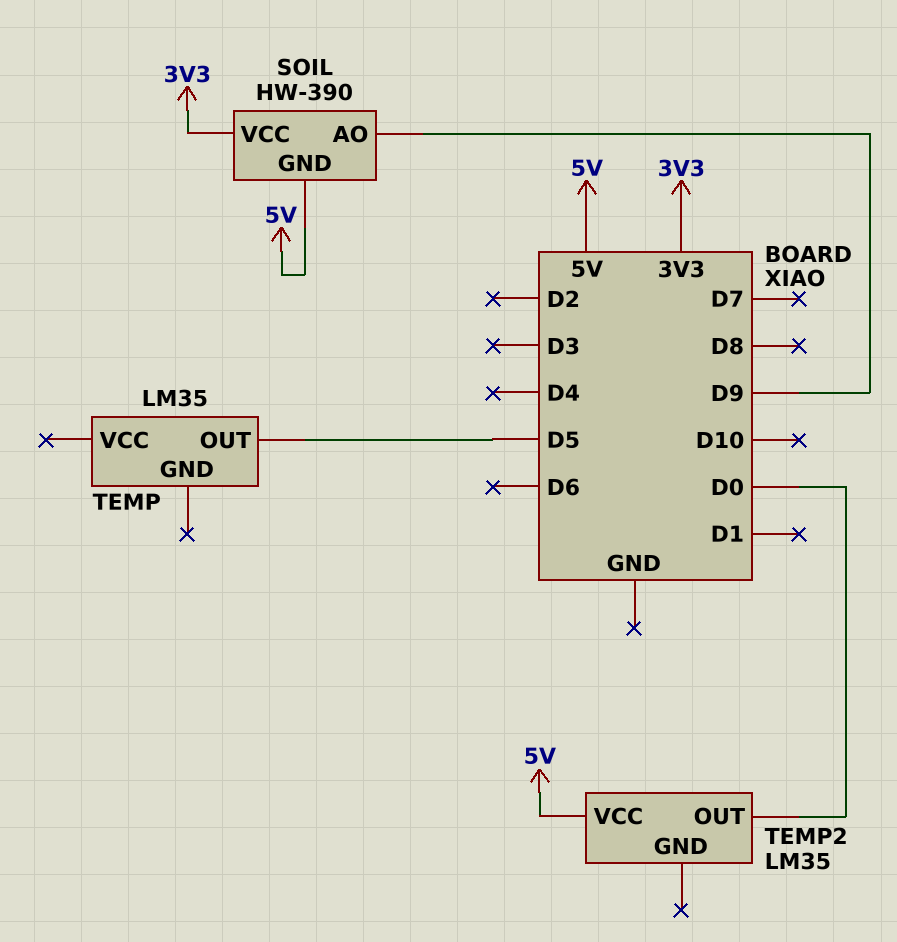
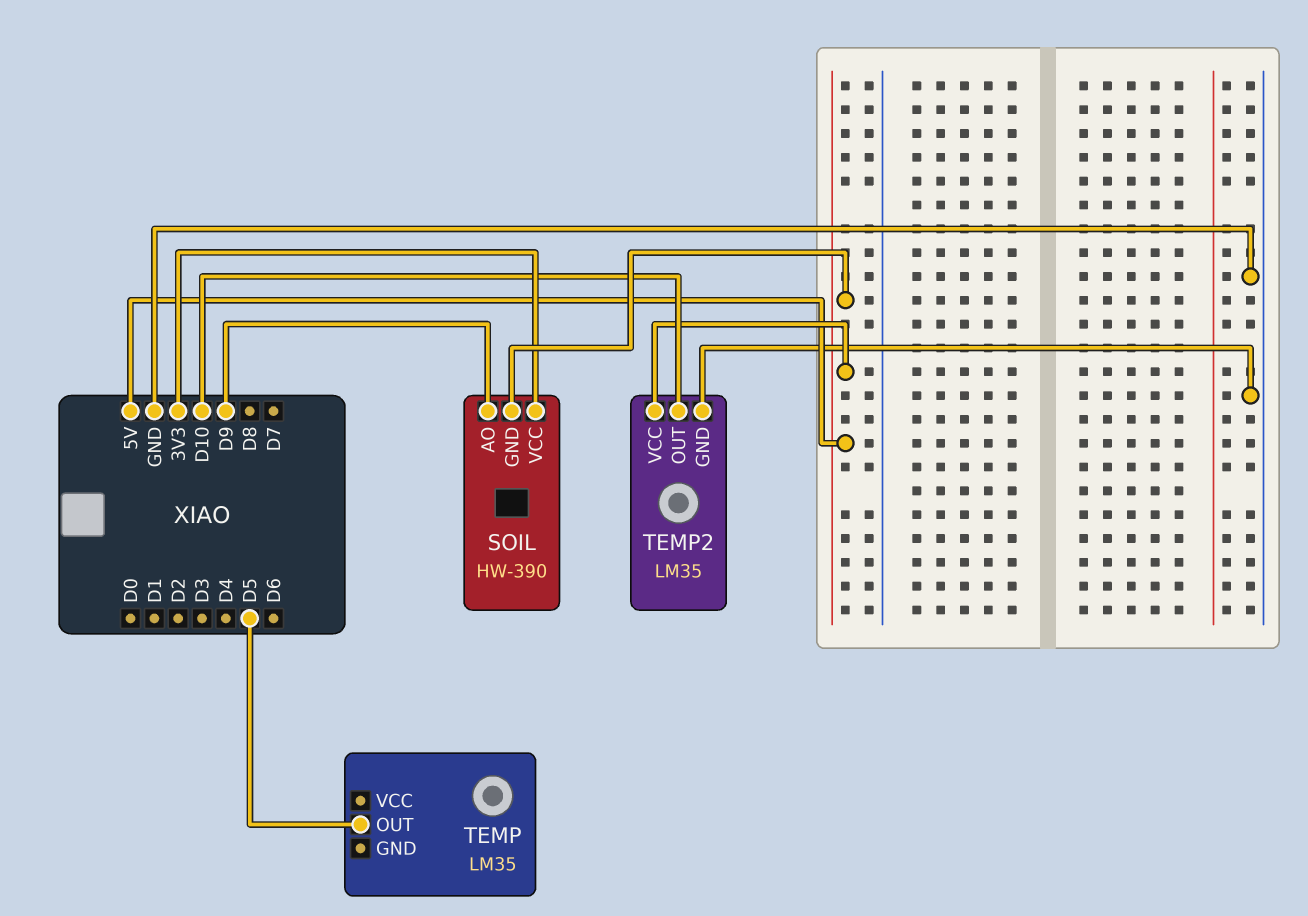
TEMP2 pin GND: none -> GND
TEMP2 pin OUT: D0 -> D10

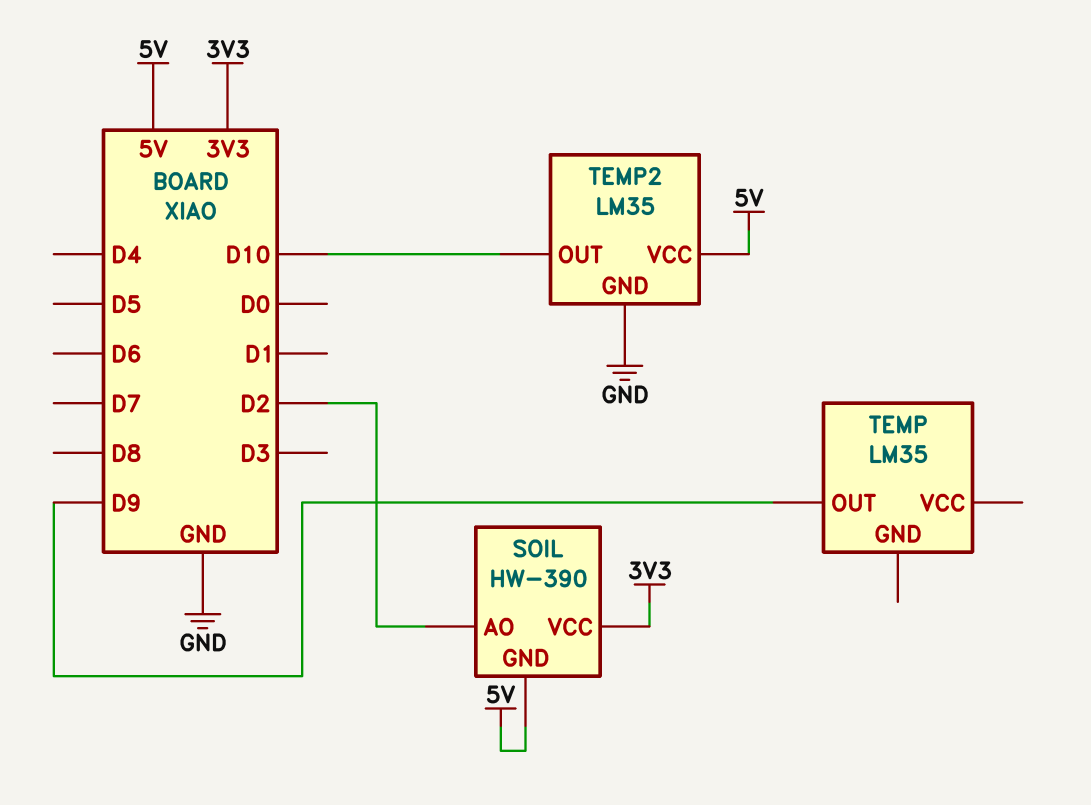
SOIL pin AO: D9 -> D2
TEMP pin OUT: D5 -> D9

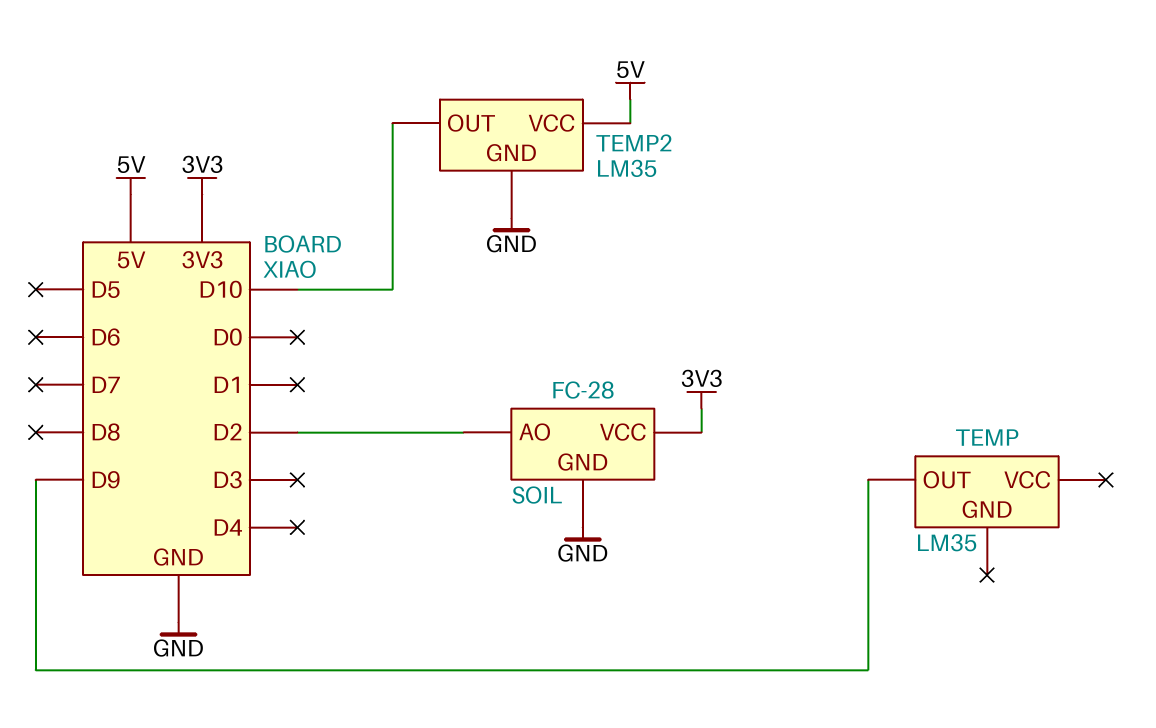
SOIL: HW-390 -> FC-28
SOIL pin GND: 5V -> GND

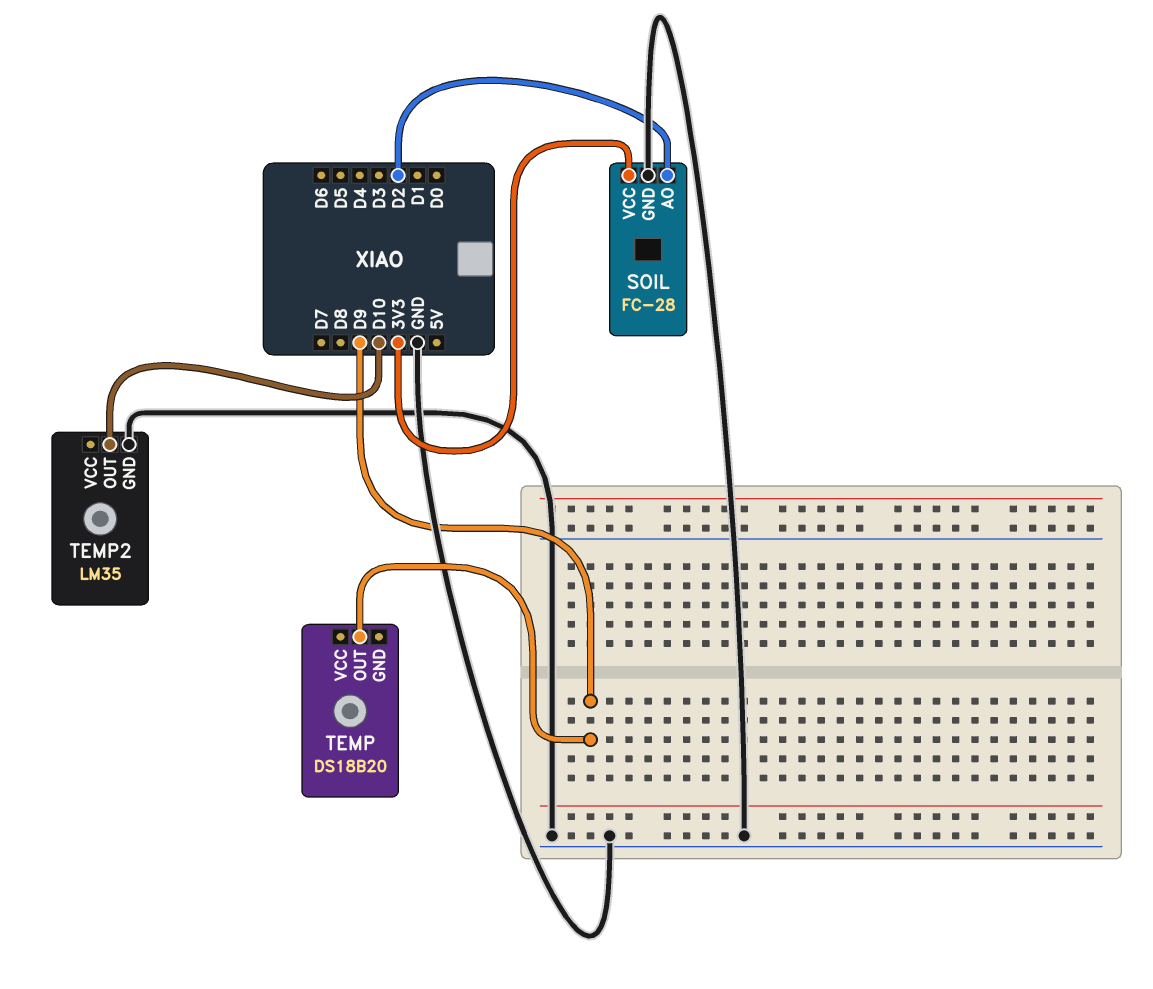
TEMP: LM35 -> DS18B20
TEMP2 pin VCC: 5V -> none

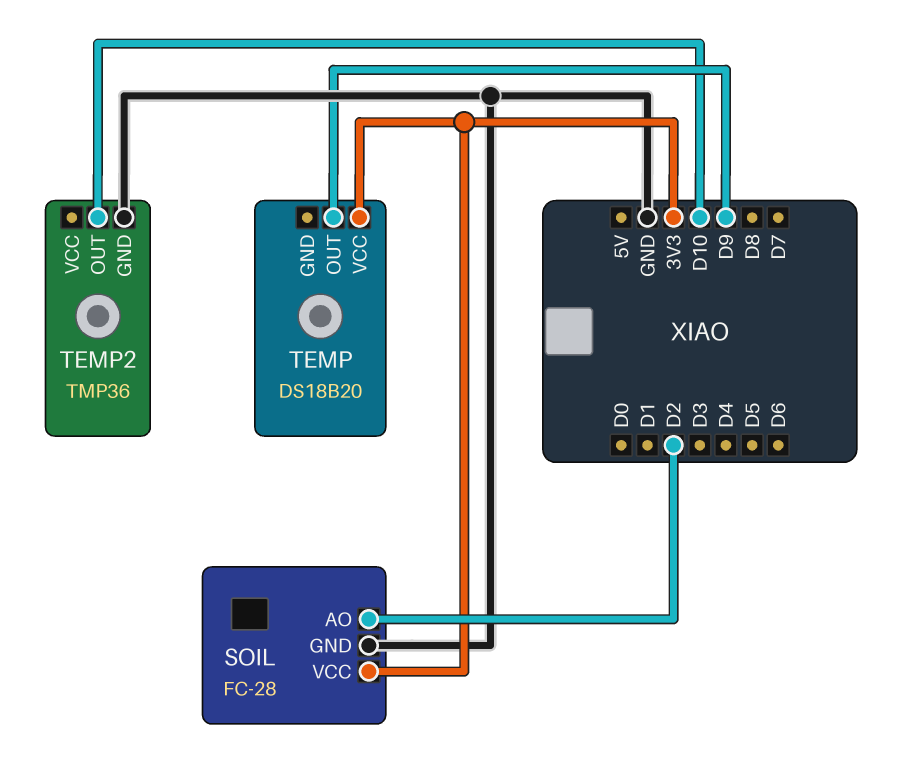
TEMP pin VCC: none -> 3V3
TEMP2: LM35 -> TMP36

